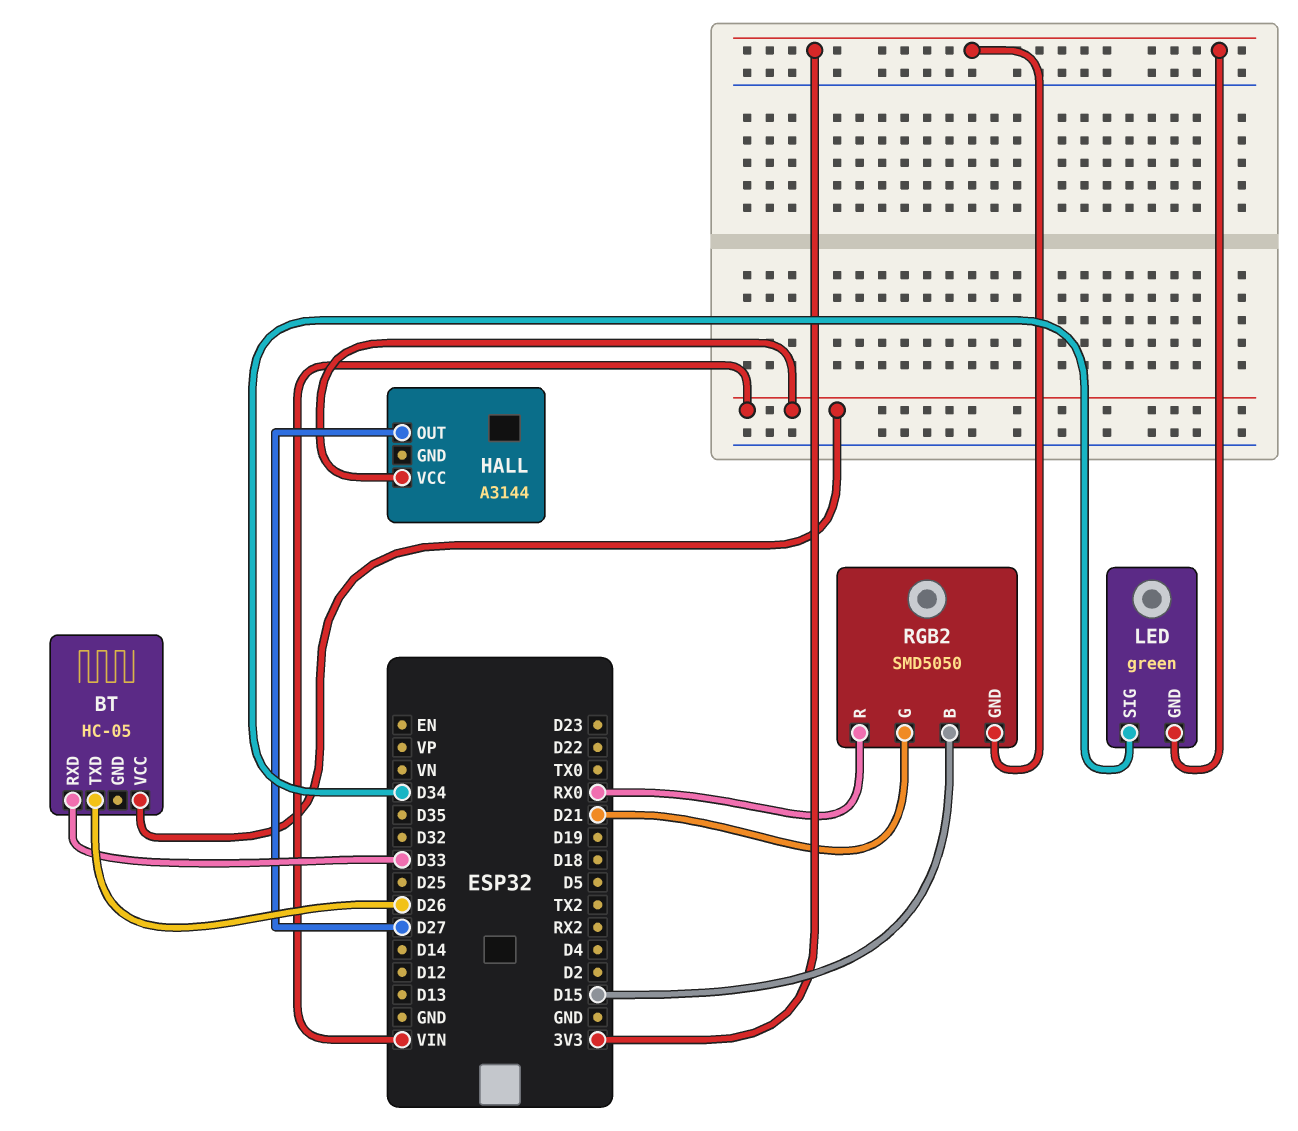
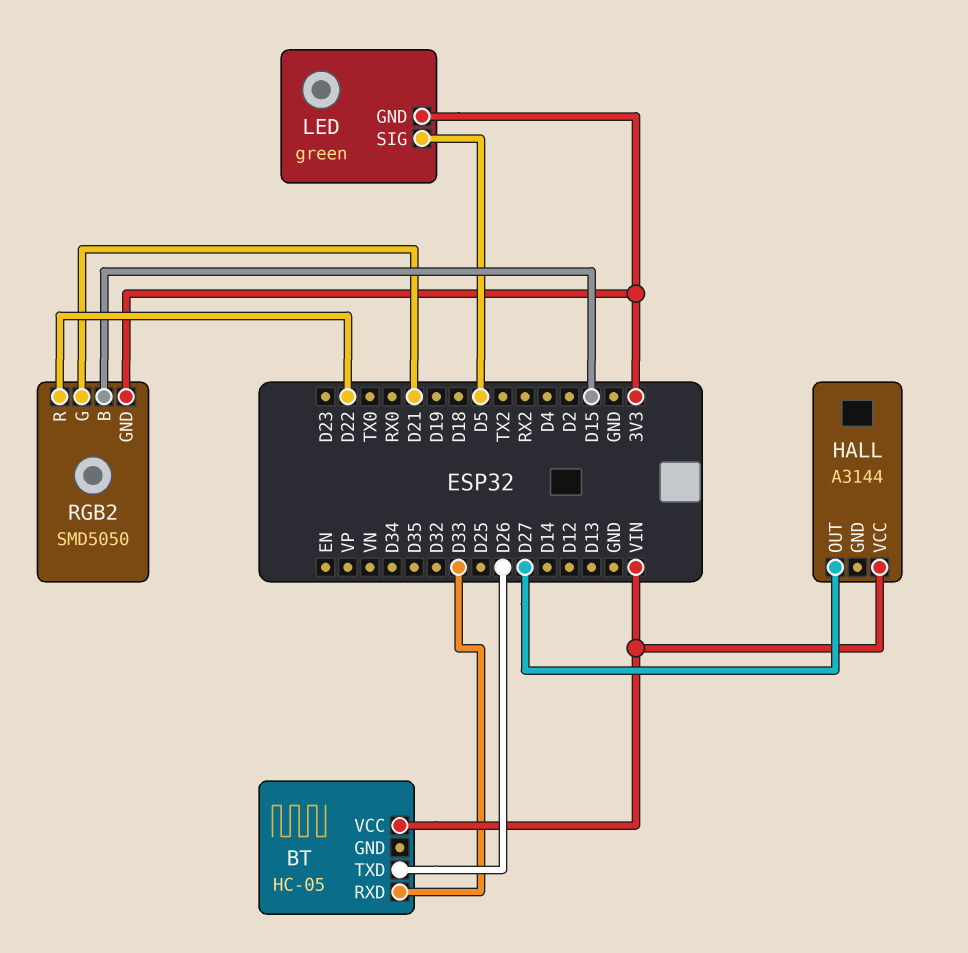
LED pin SIG: D34 -> D5
RGB2 pin R: RX0 -> D22

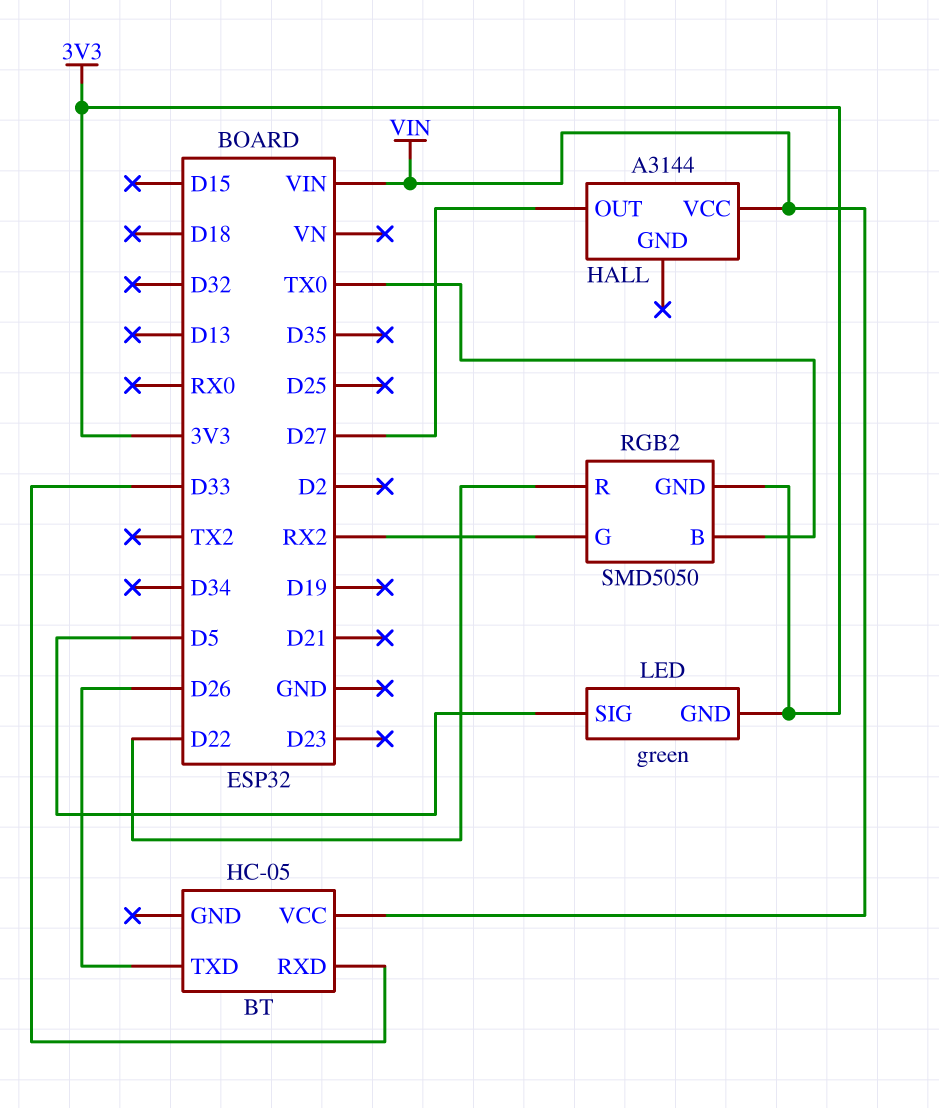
RGB2 pin B: D15 -> TX0
RGB2 pin G: D21 -> RX2

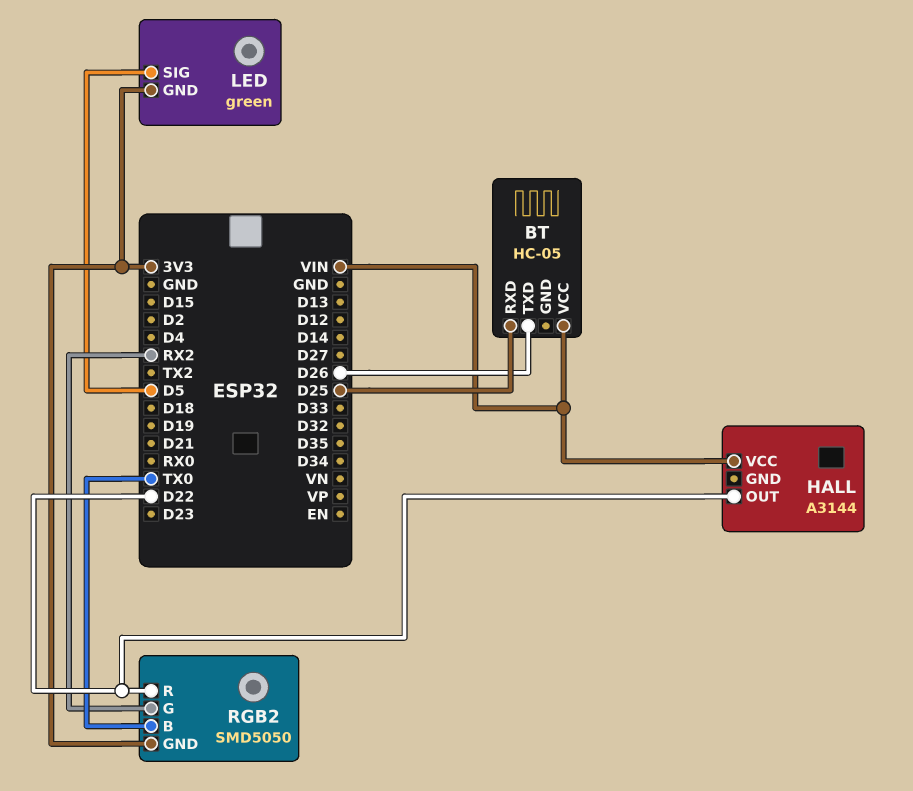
BT pin RXD: D33 -> D25
HALL pin OUT: D27 -> D22

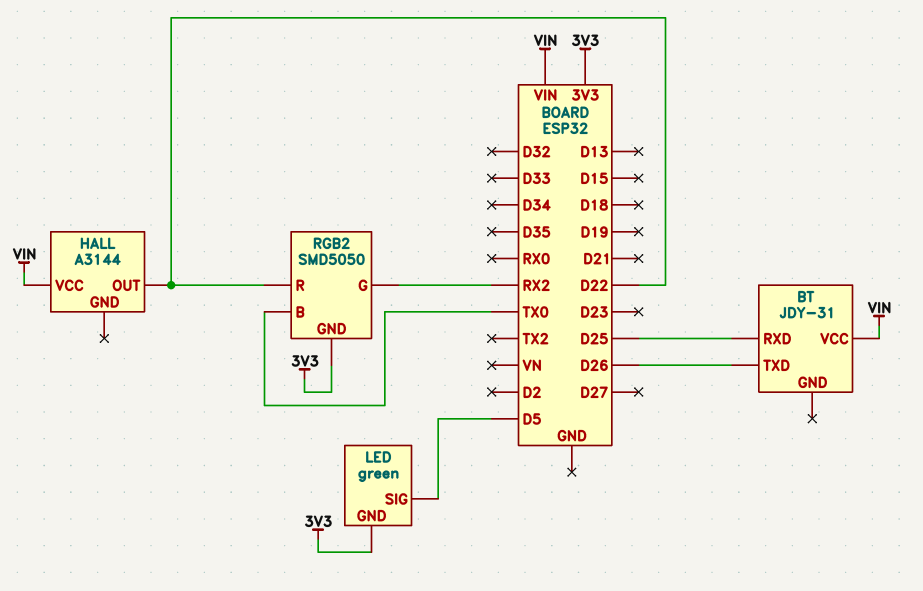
BT: HC-05 -> JDY-31

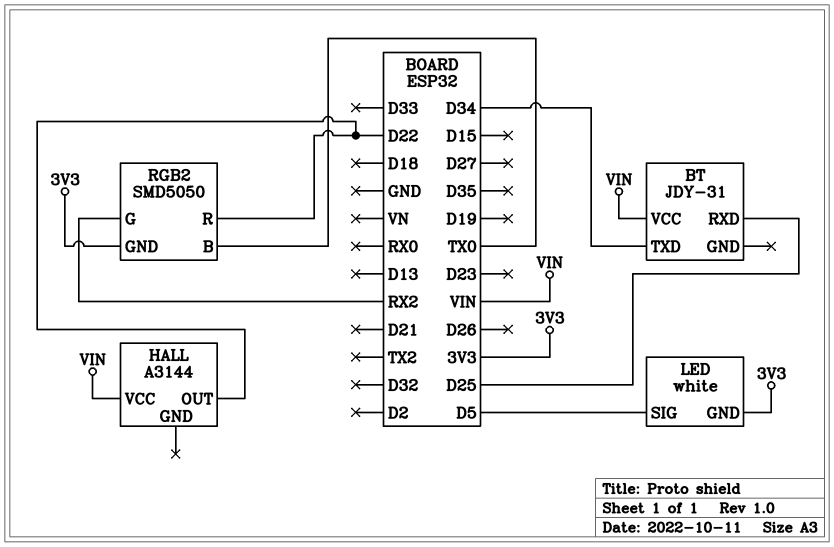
BT pin TXD: D26 -> D34
LED: green -> white

